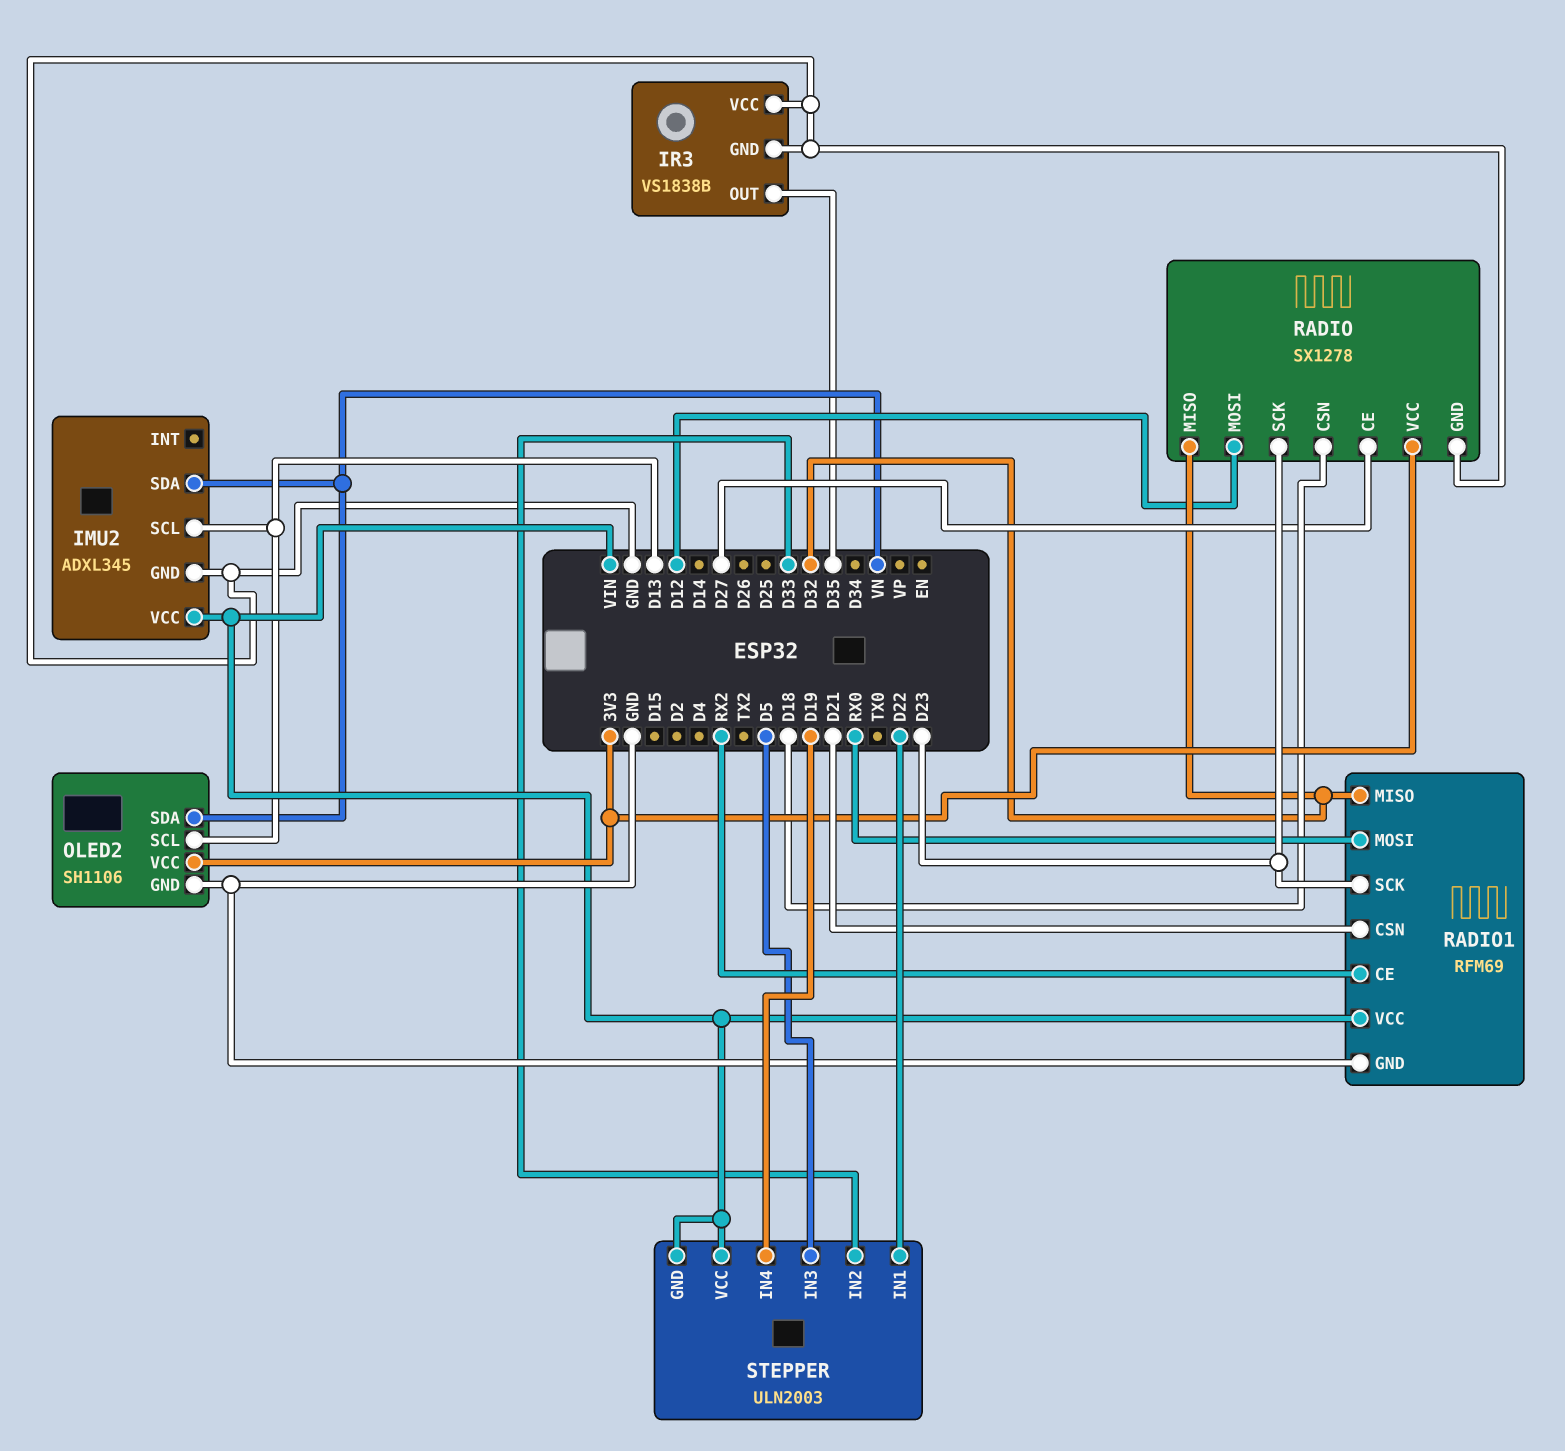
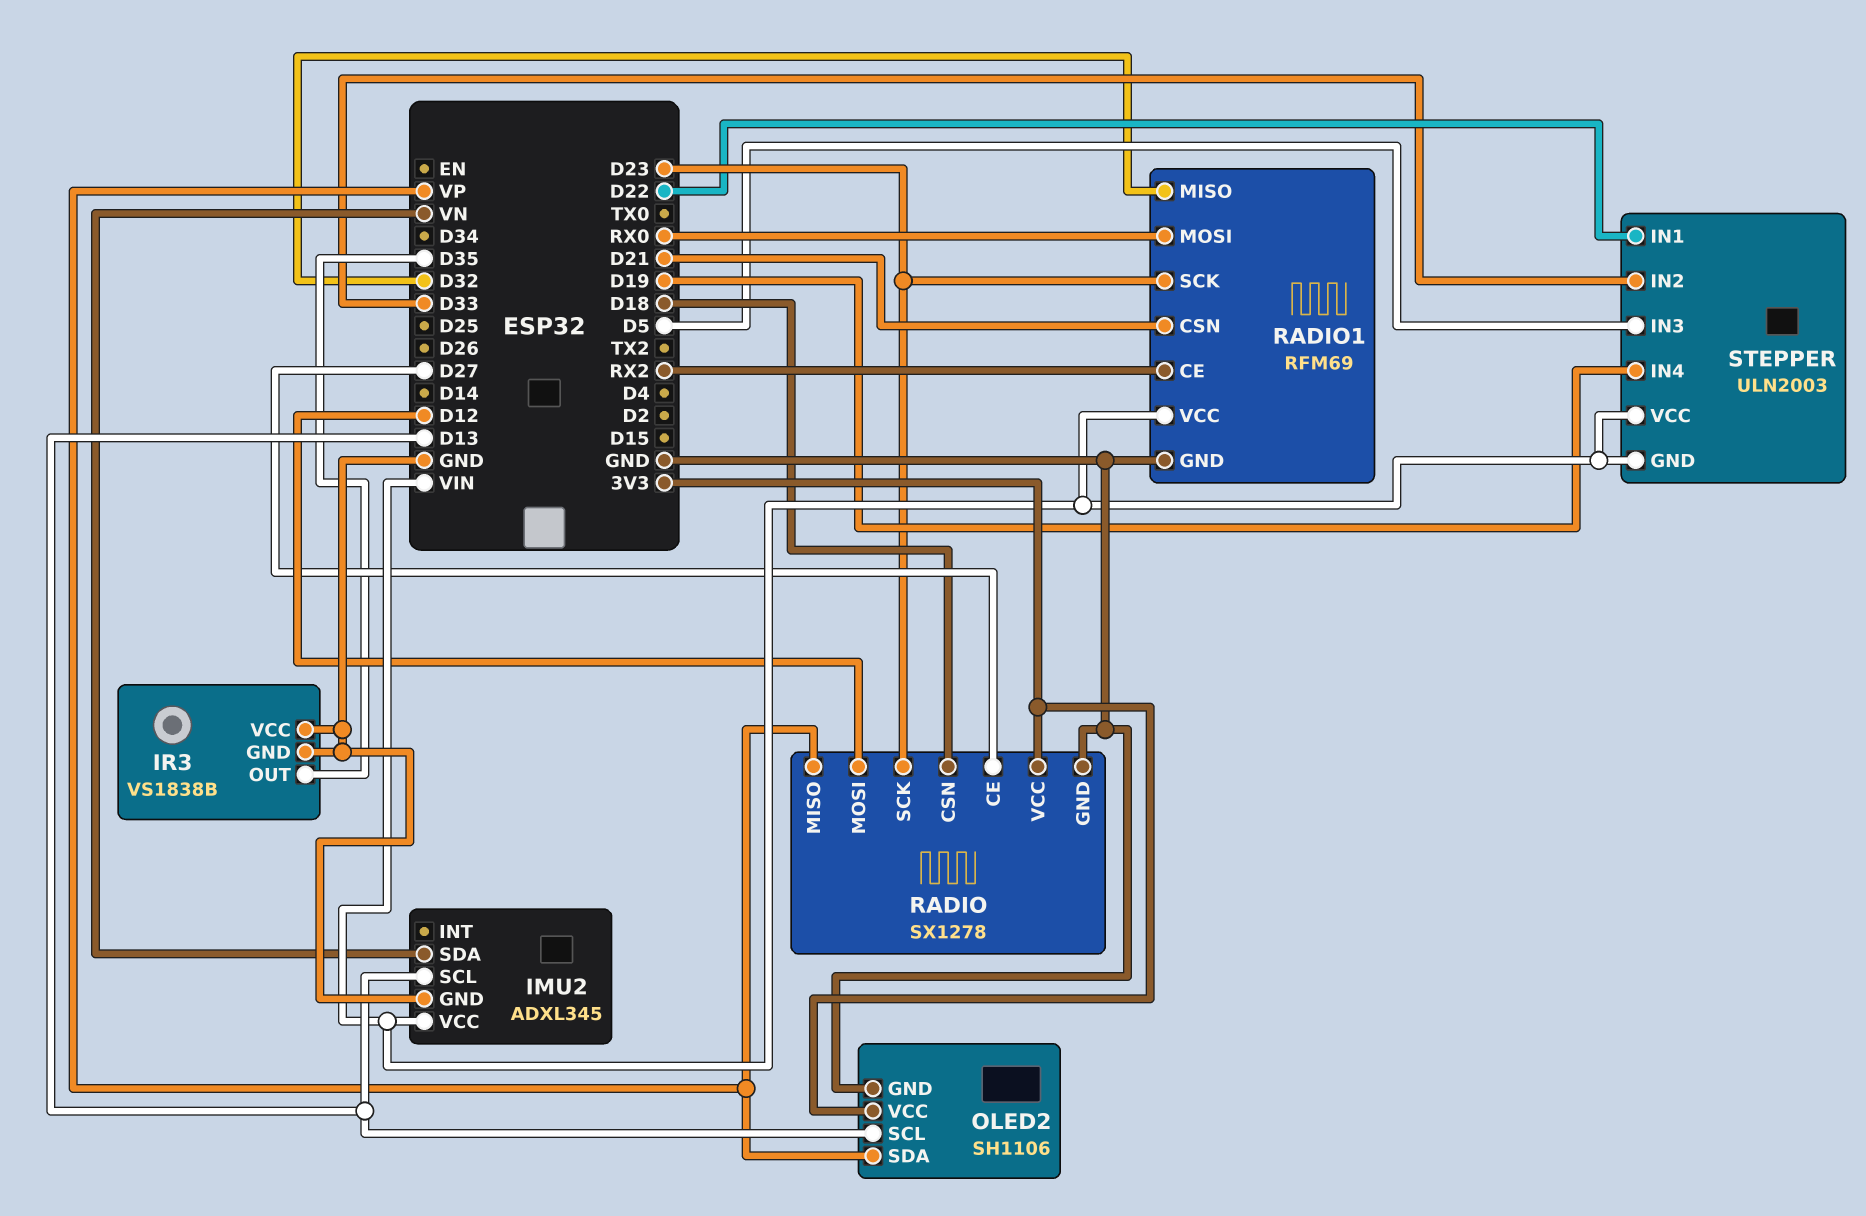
OLED2 pin SDA: VN -> VP
RADIO pin MISO: D32 -> VP

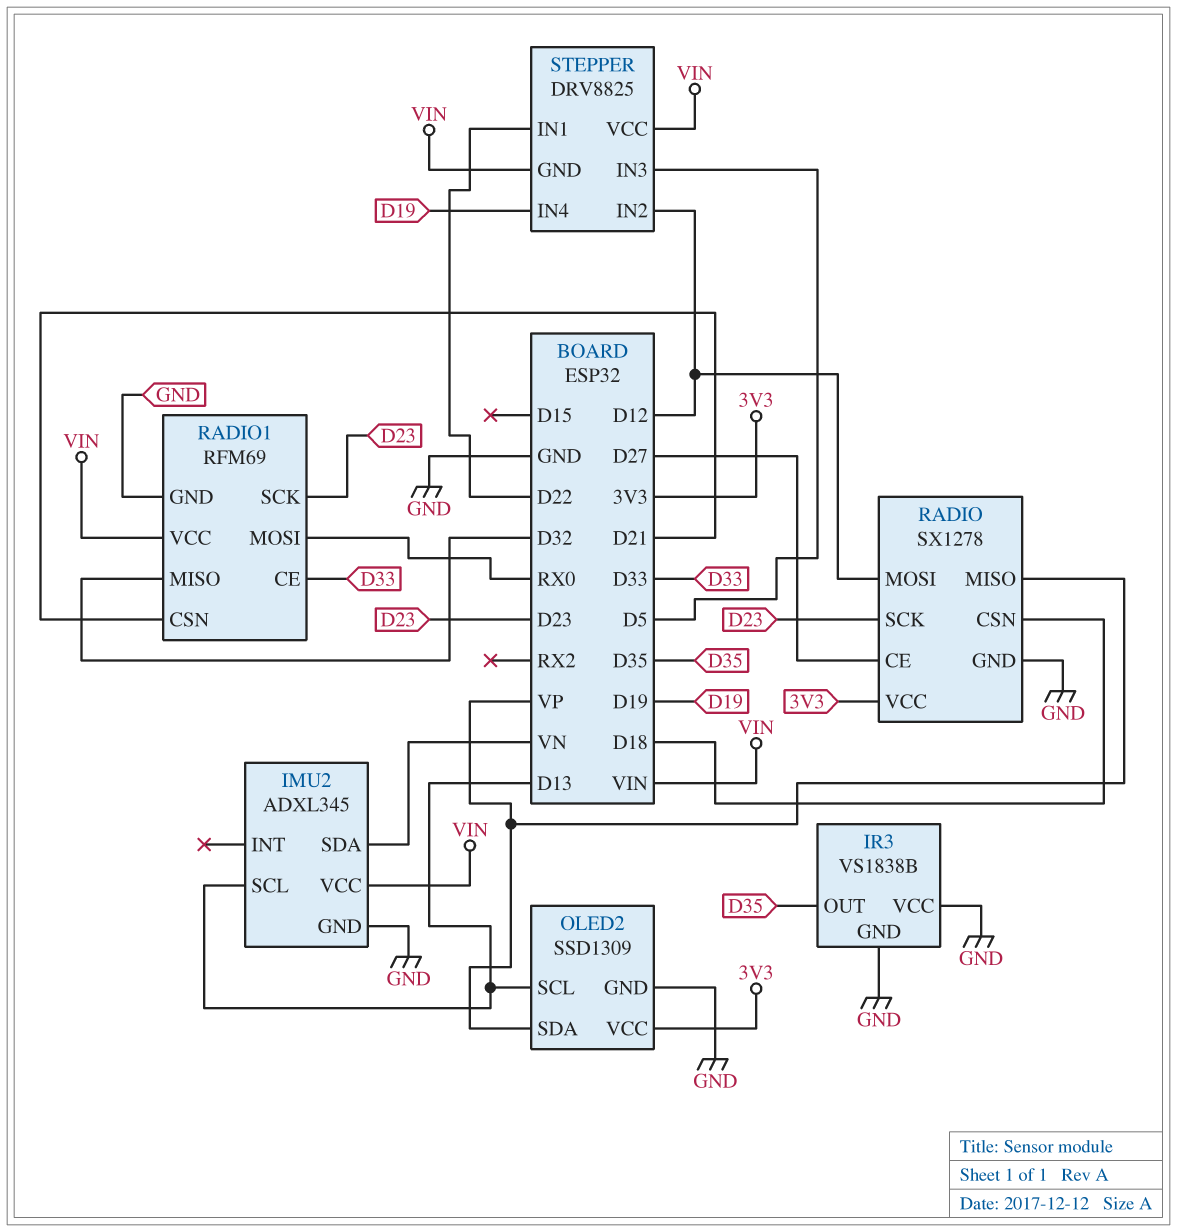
OLED2: SH1106 -> SSD1309
RADIO1 pin CE: RX2 -> D33
STEPPER: ULN2003 -> DRV8825
STEPPER pin IN2: D33 -> D12

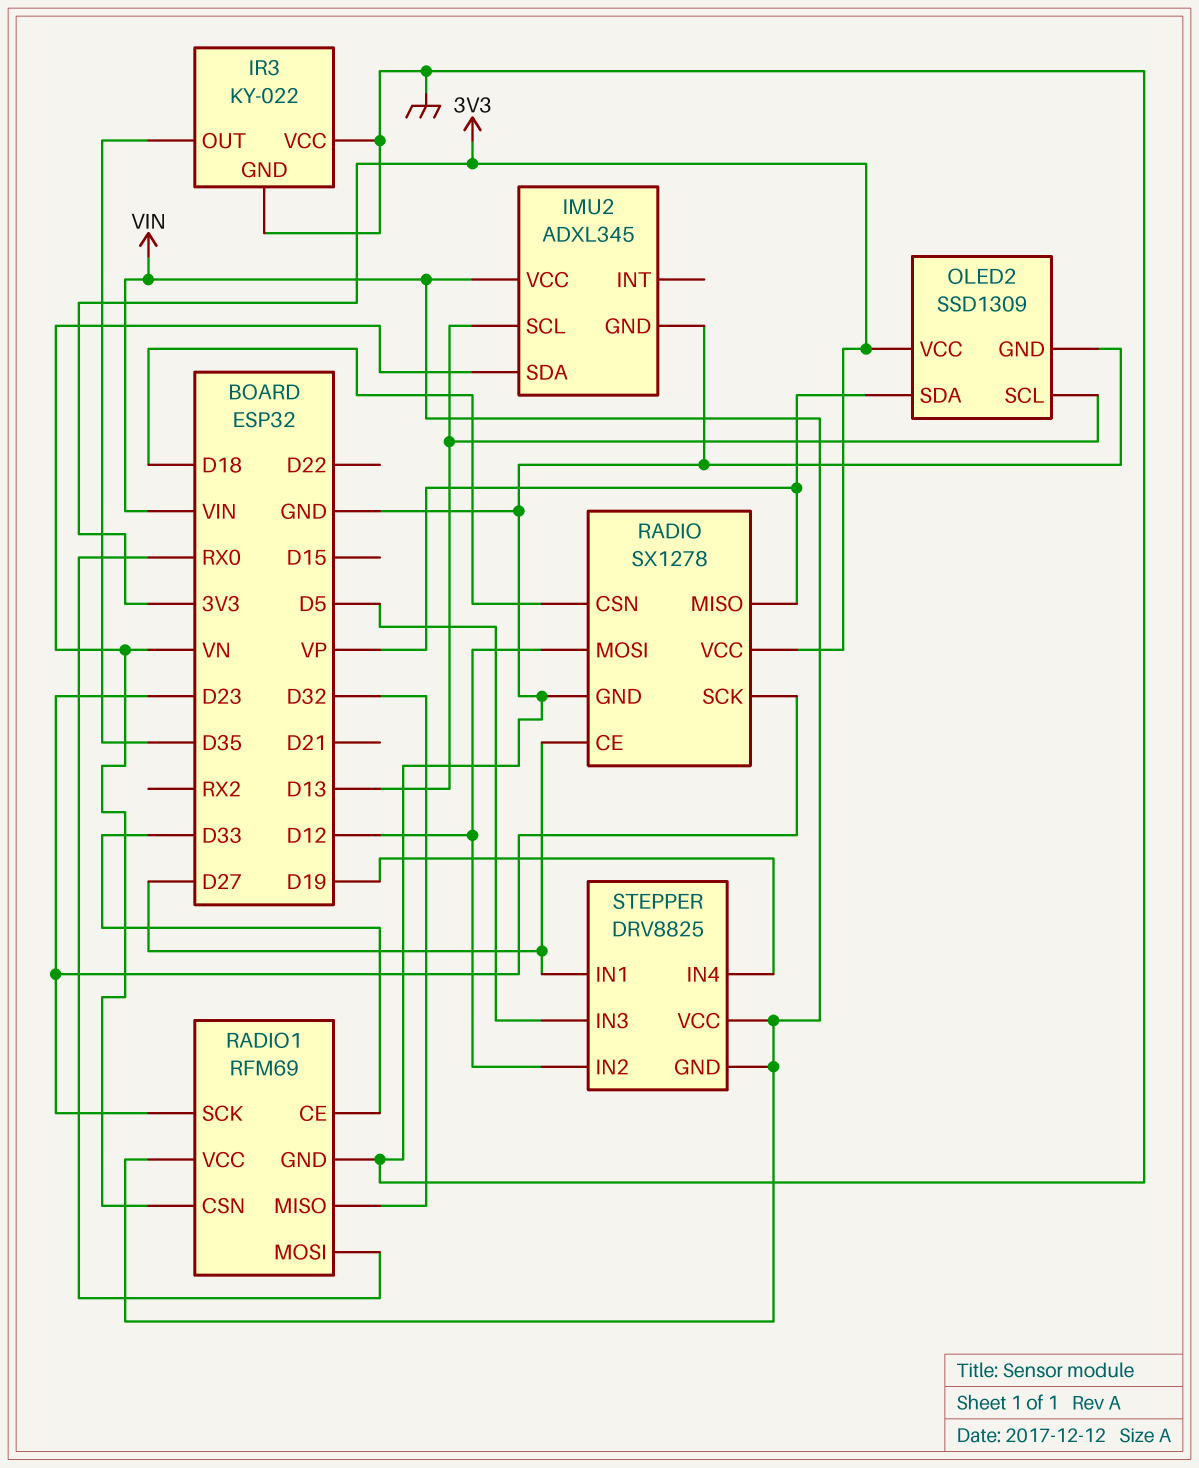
IR3: VS1838B -> KY-022
RADIO1 pin CSN: D21 -> VN
STEPPER pin IN1: D22 -> D27

